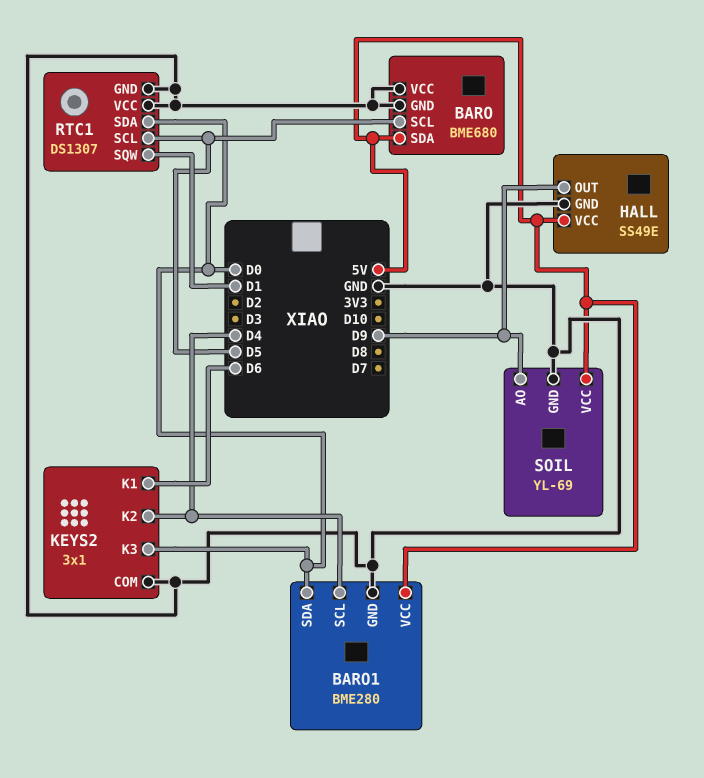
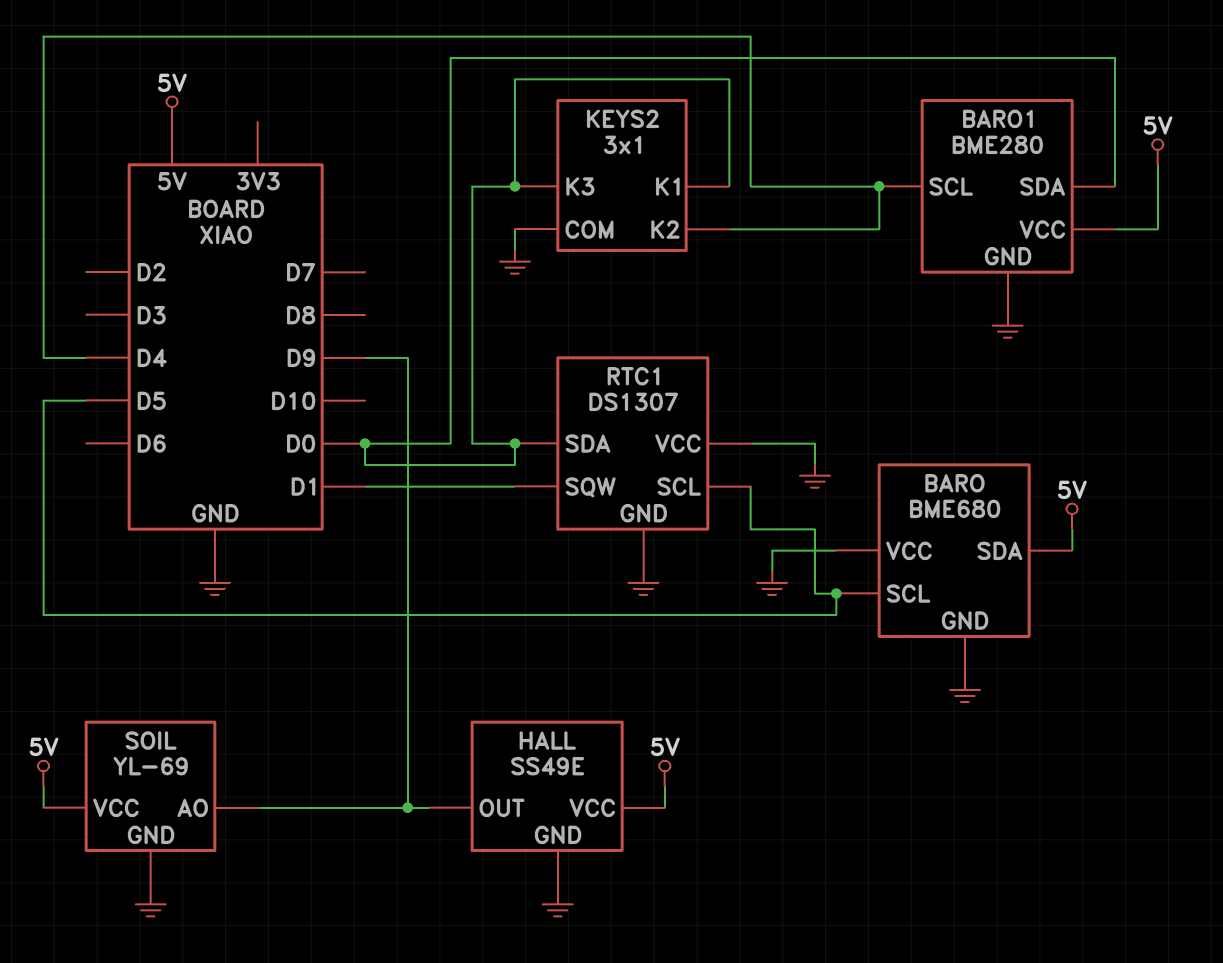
KEYS2 pin K1: D6 -> D0

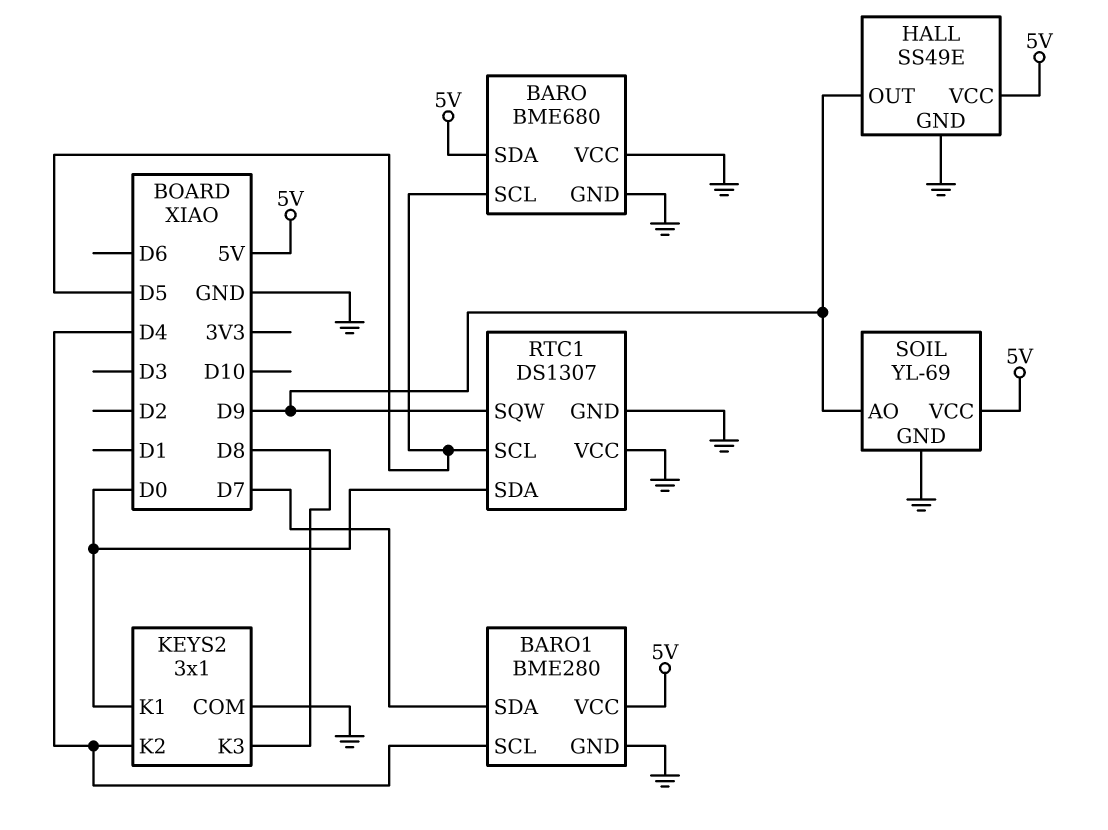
BARO1 pin SDA: D0 -> D7
KEYS2 pin K3: D0 -> D8
RTC1 pin SQW: D1 -> D9

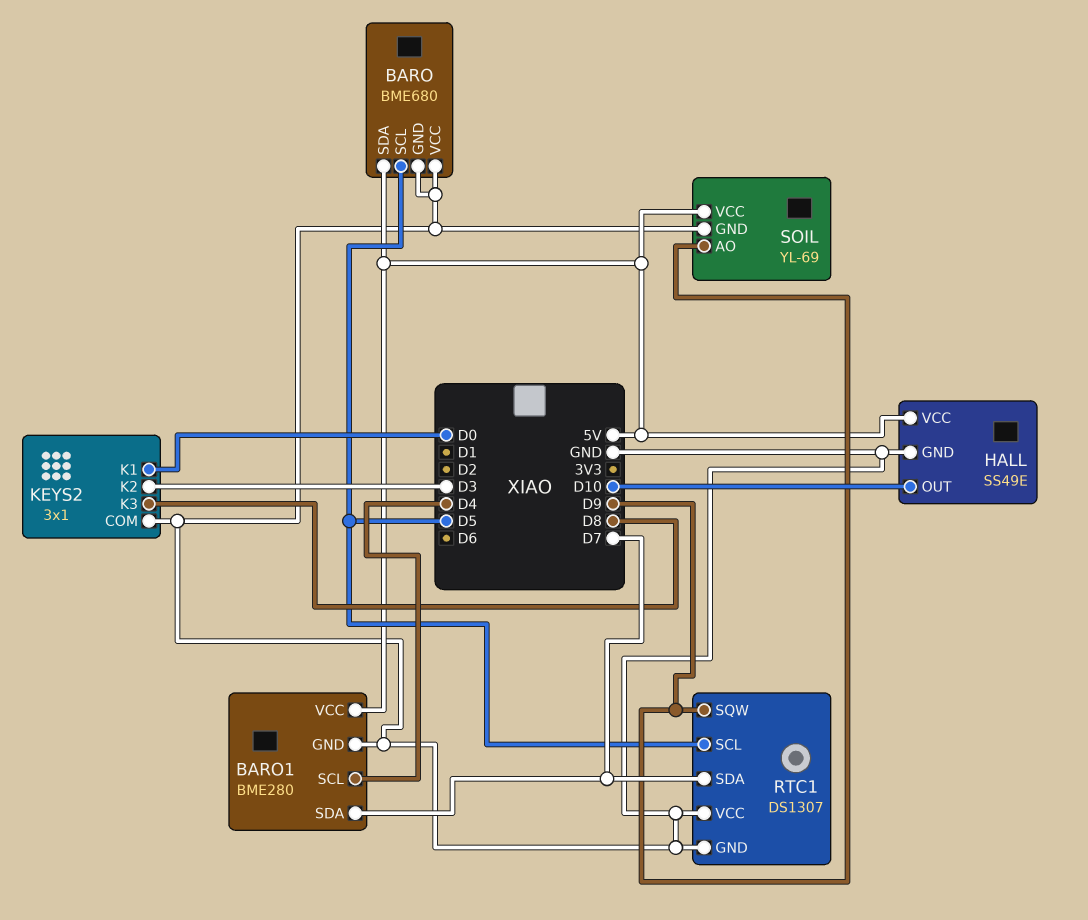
HALL pin OUT: D9 -> D10
KEYS2 pin K2: D4 -> D3
RTC1 pin SDA: D0 -> D7

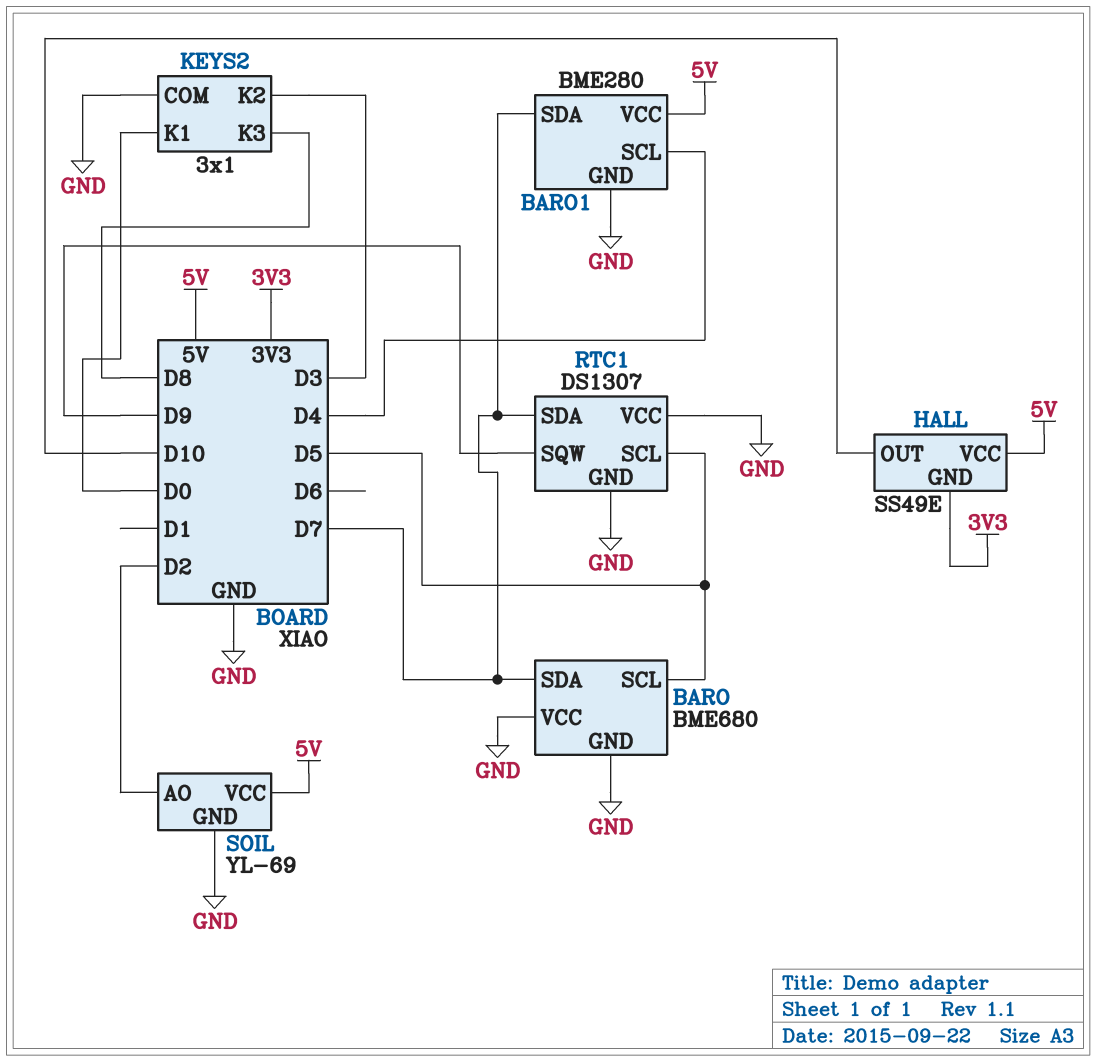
BARO pin SDA: 5V -> D7
HALL pin GND: GND -> 3V3
SOIL pin AO: D9 -> D2

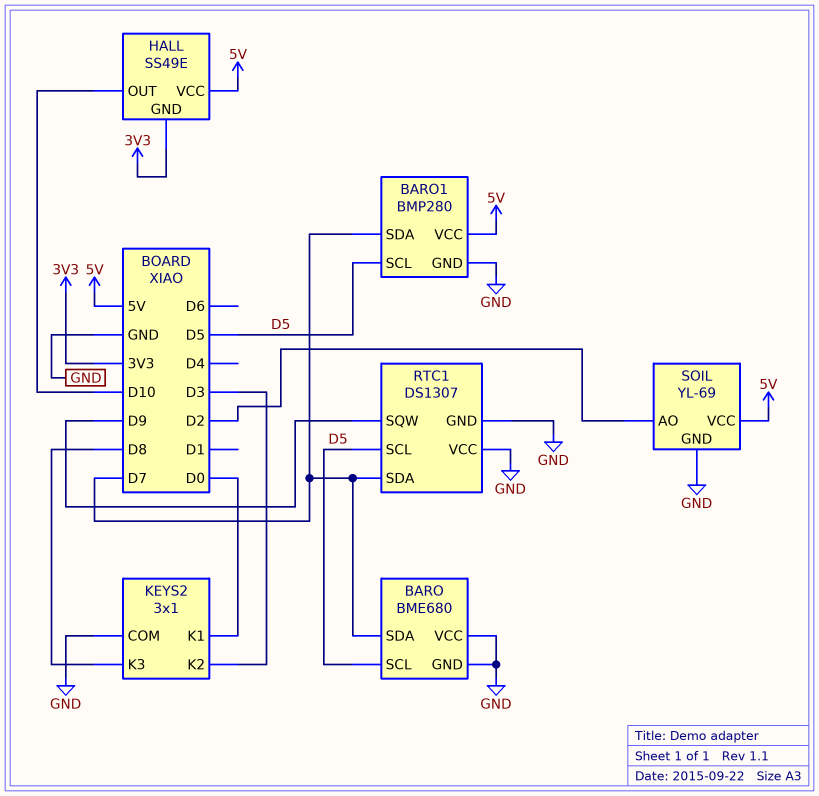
BARO1: BME280 -> BMP280
BARO1 pin SCL: D4 -> D5

